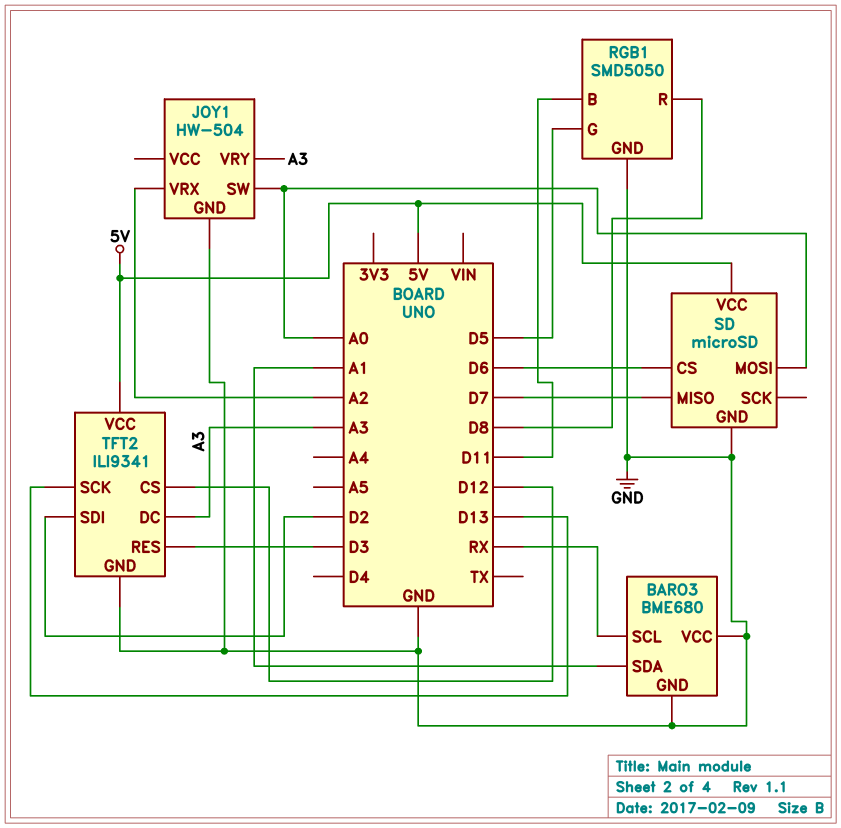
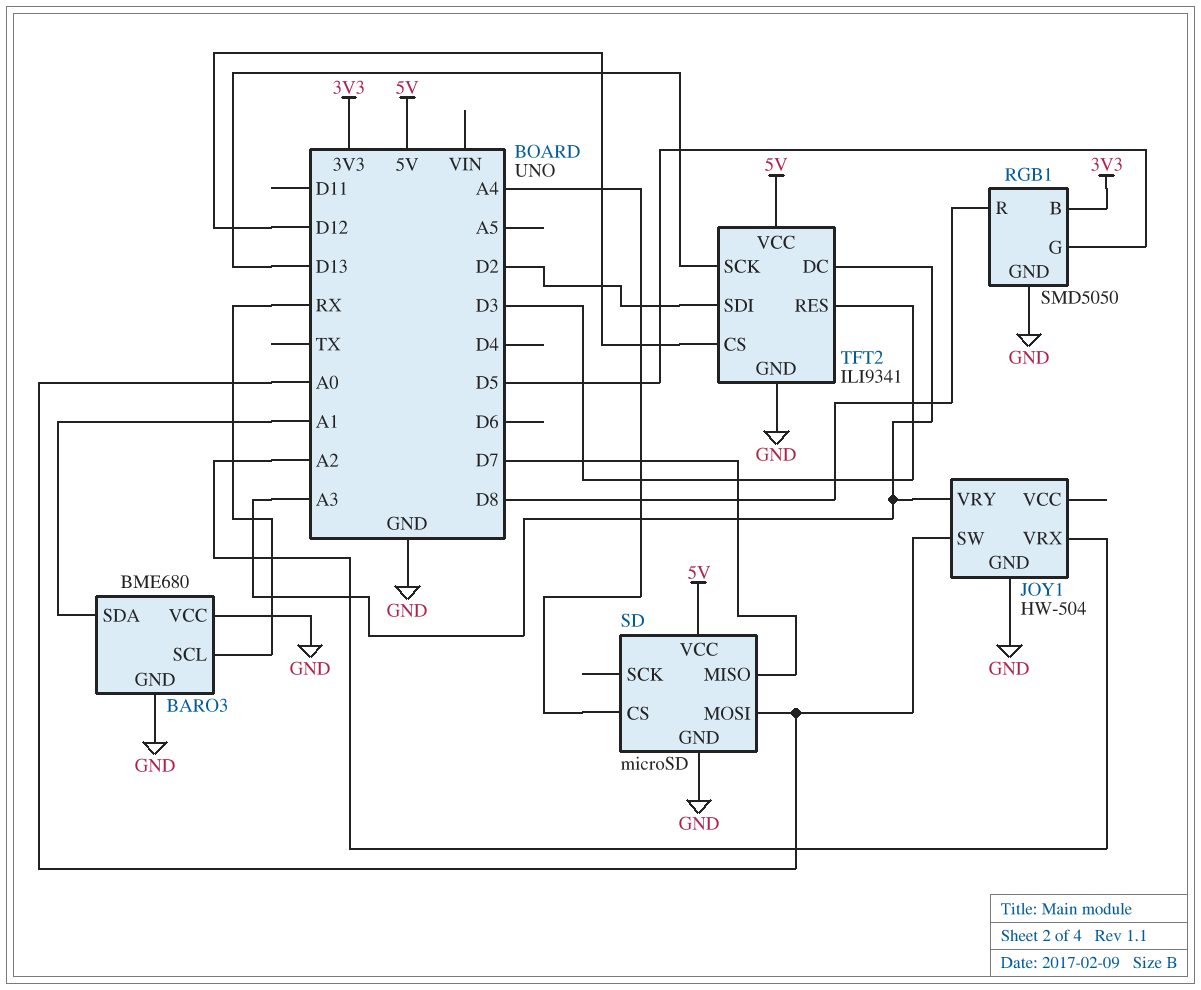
RGB1 pin B: D11 -> 3V3
SD pin CS: D6 -> A4

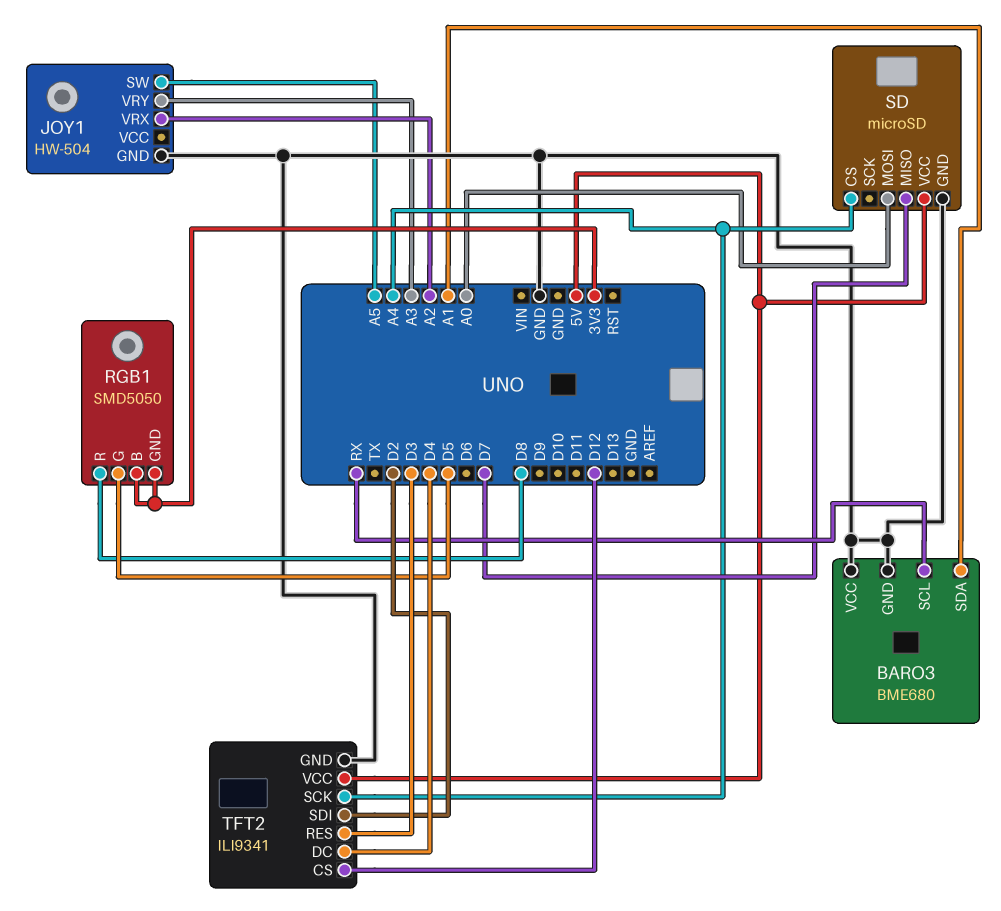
JOY1 pin SW: A0 -> A5
RGB1 pin GND: GND -> 3V3
TFT2 pin DC: A3 -> D4
TFT2 pin SCK: D13 -> A4

